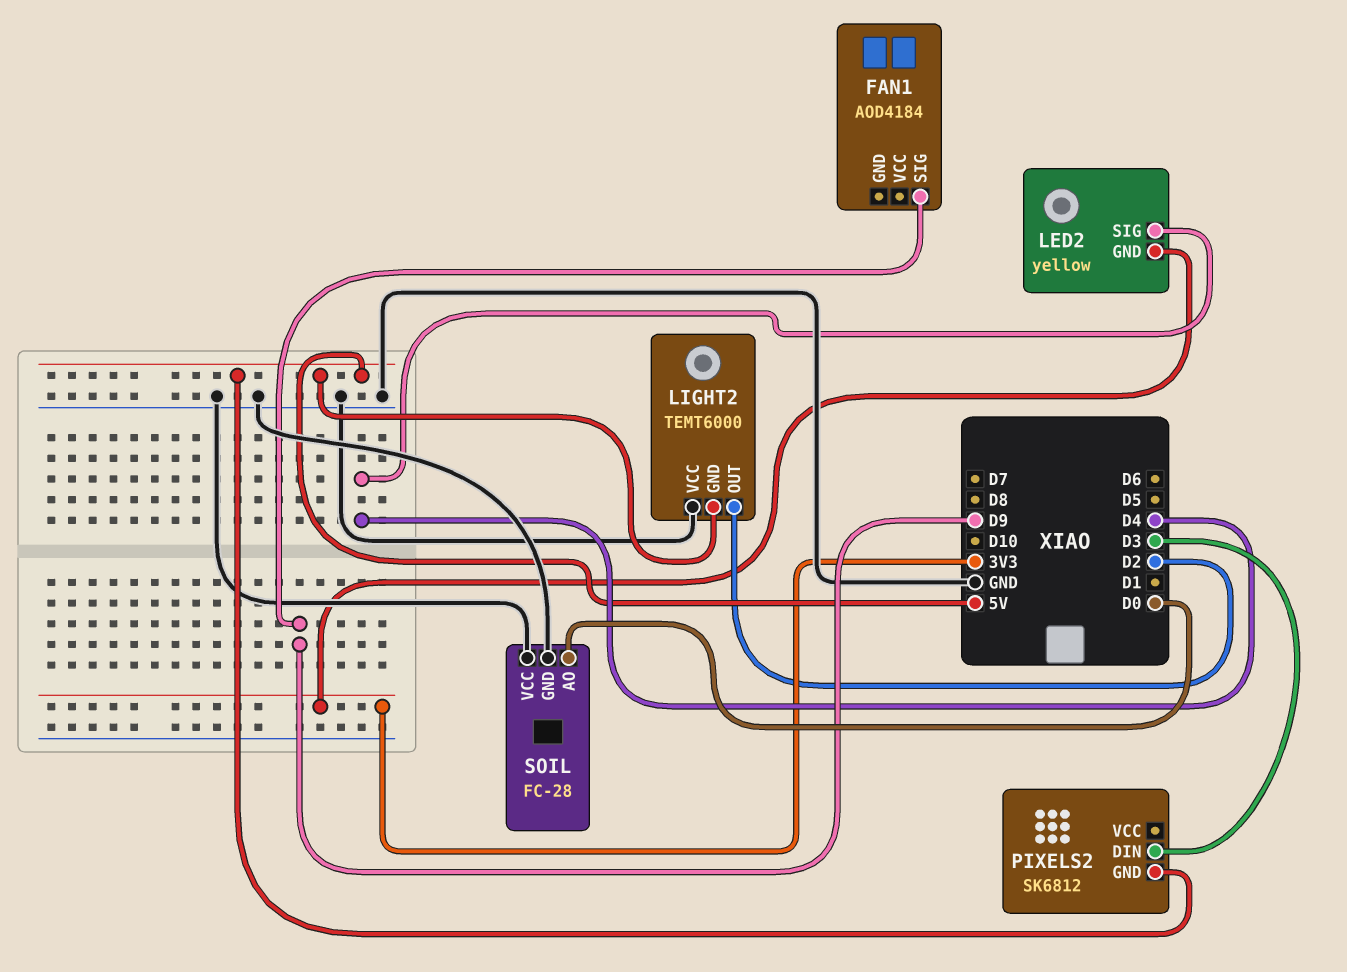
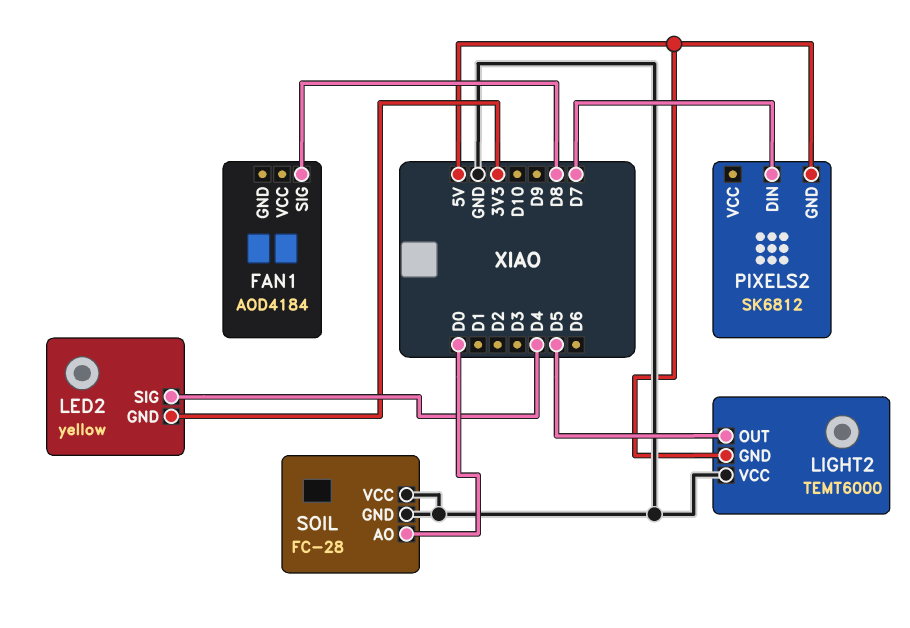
FAN1 pin SIG: D9 -> D8
LIGHT2 pin OUT: D2 -> D5
PIXELS2 pin DIN: D3 -> D7

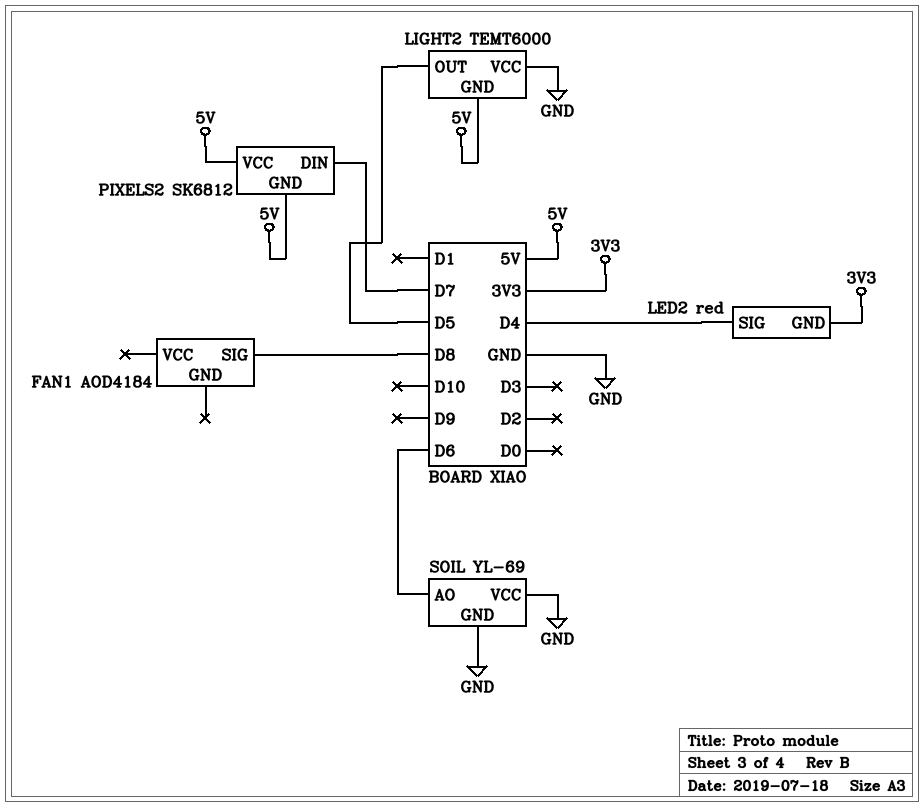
LED2: yellow -> red
PIXELS2 pin VCC: none -> 5V
SOIL: FC-28 -> YL-69
SOIL pin AO: D0 -> D6

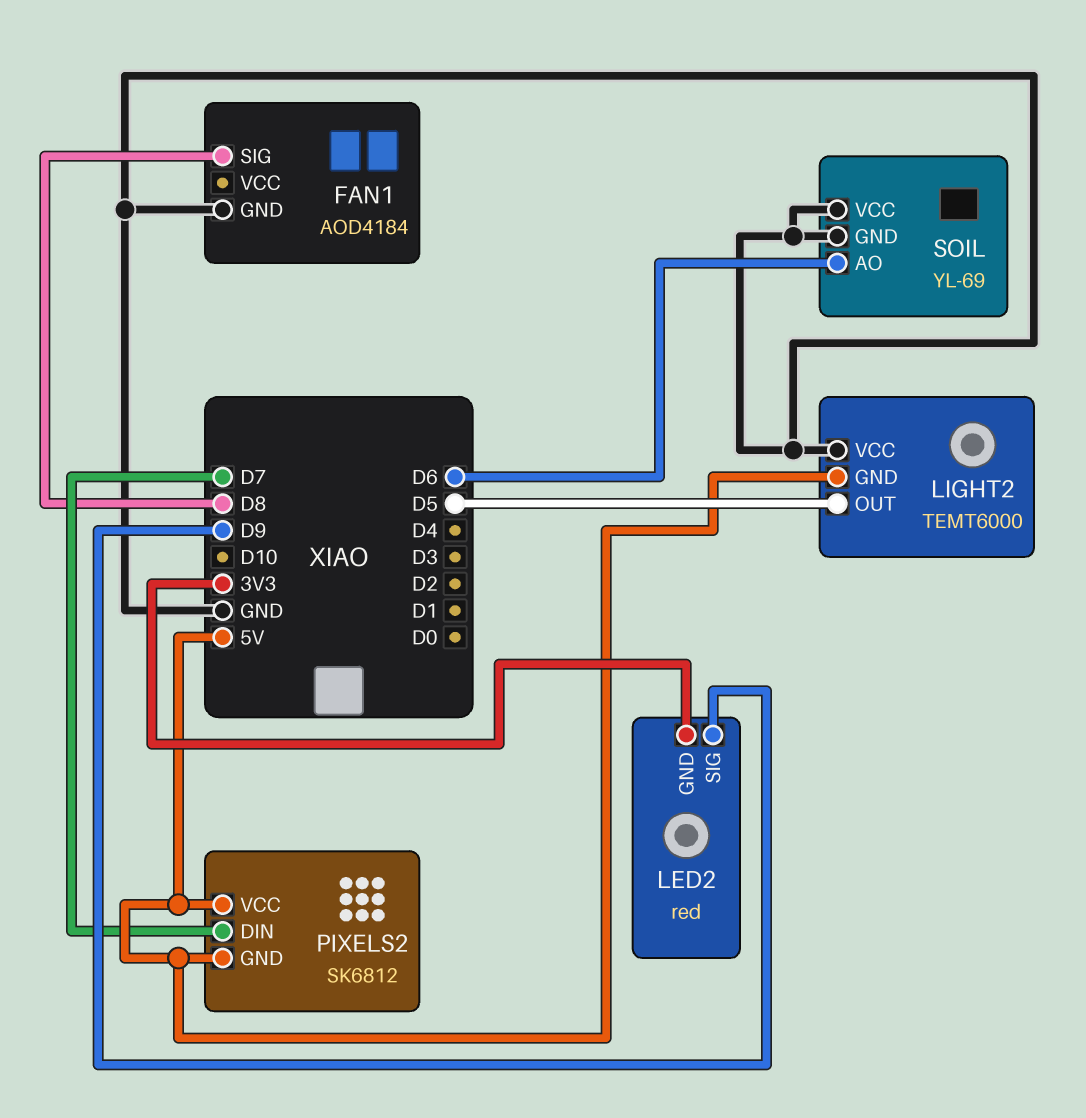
FAN1 pin GND: none -> GND
LED2 pin SIG: D4 -> D9

